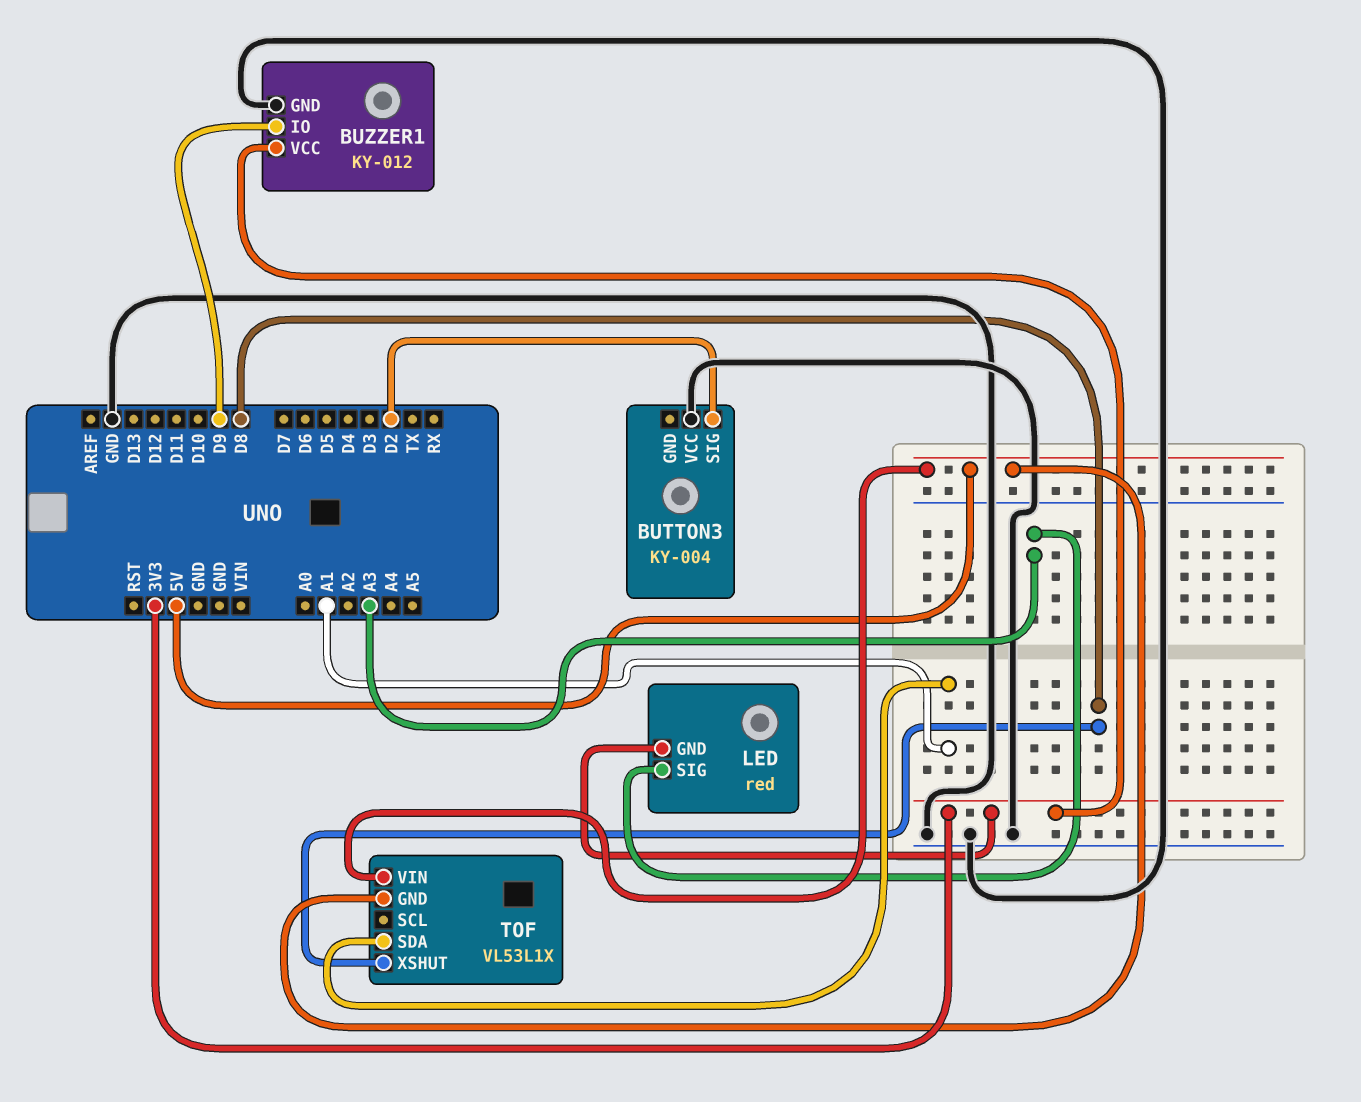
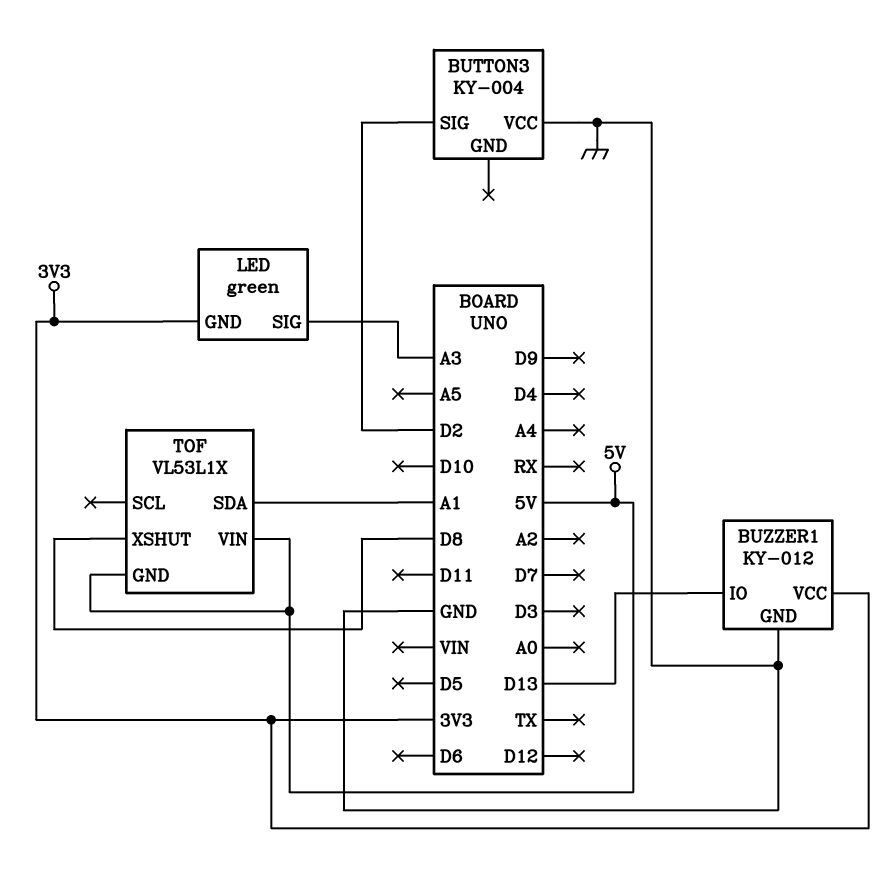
BUZZER1 pin IO: D9 -> D13
LED: red -> green

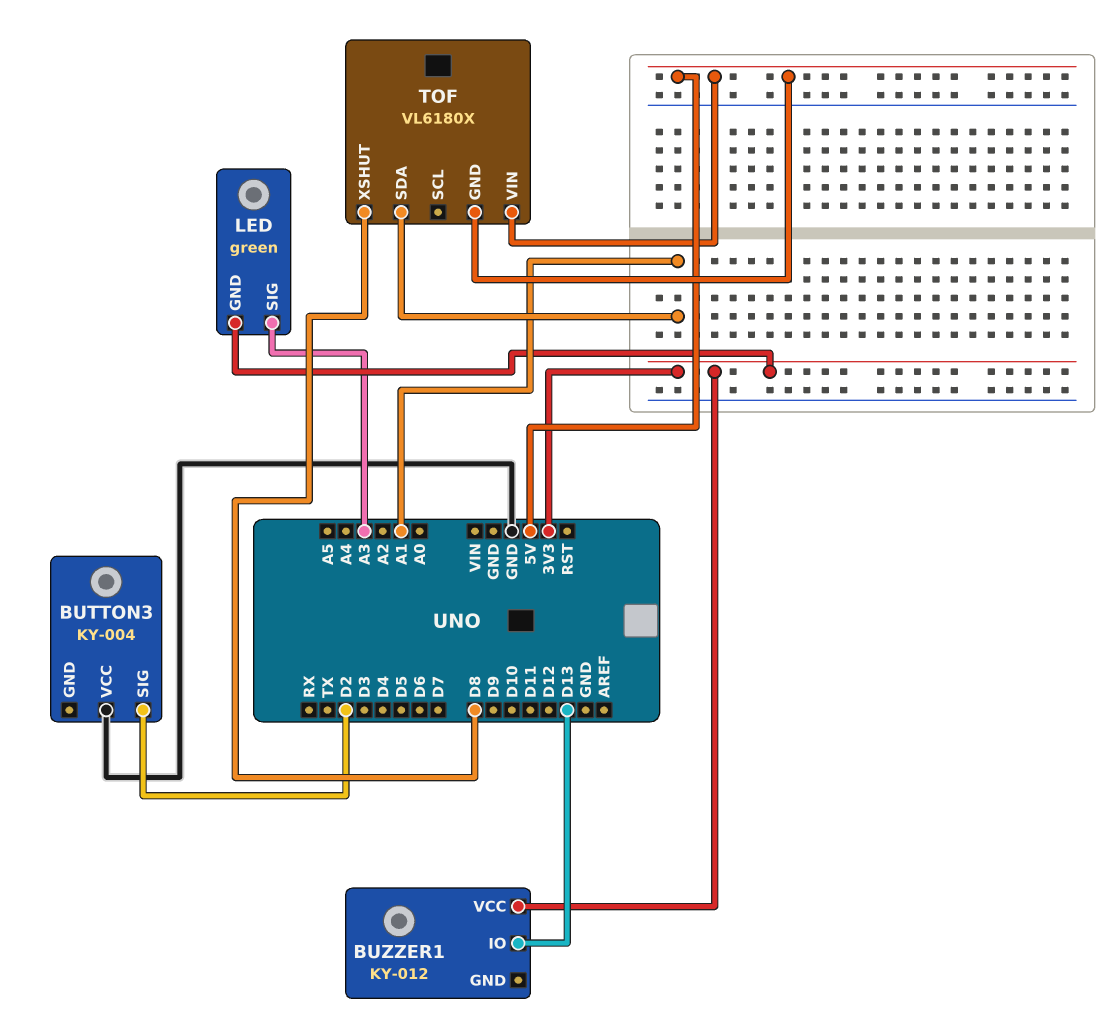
BUZZER1 pin GND: GND -> none
TOF: VL53L1X -> VL6180X

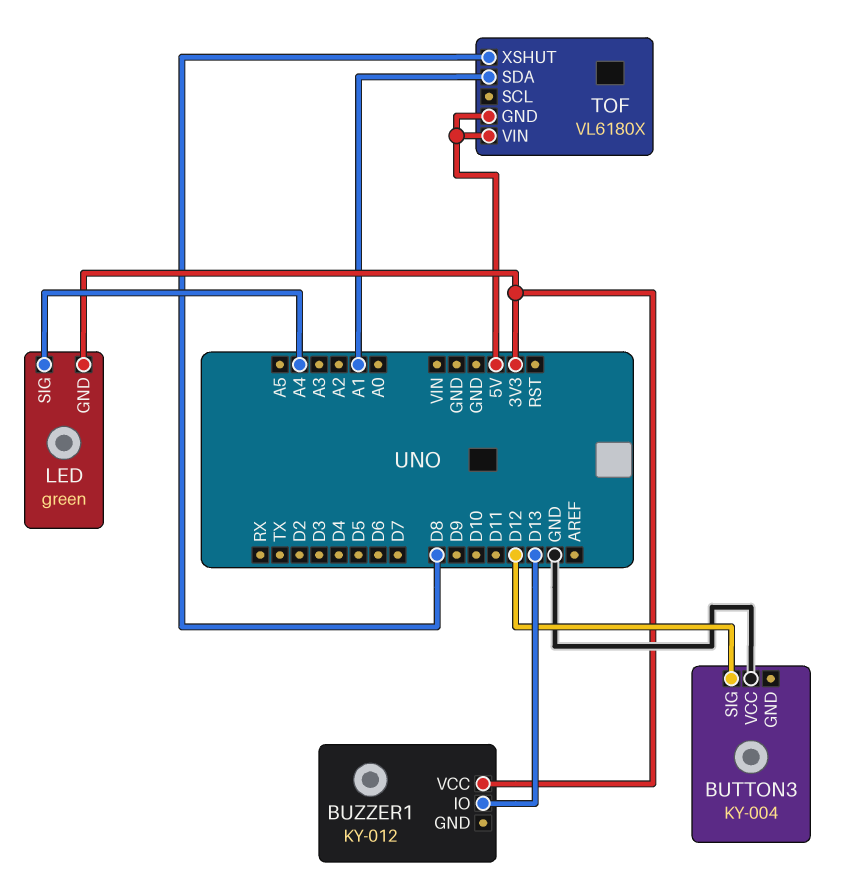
BUTTON3 pin SIG: D2 -> D12
LED pin SIG: A3 -> A4

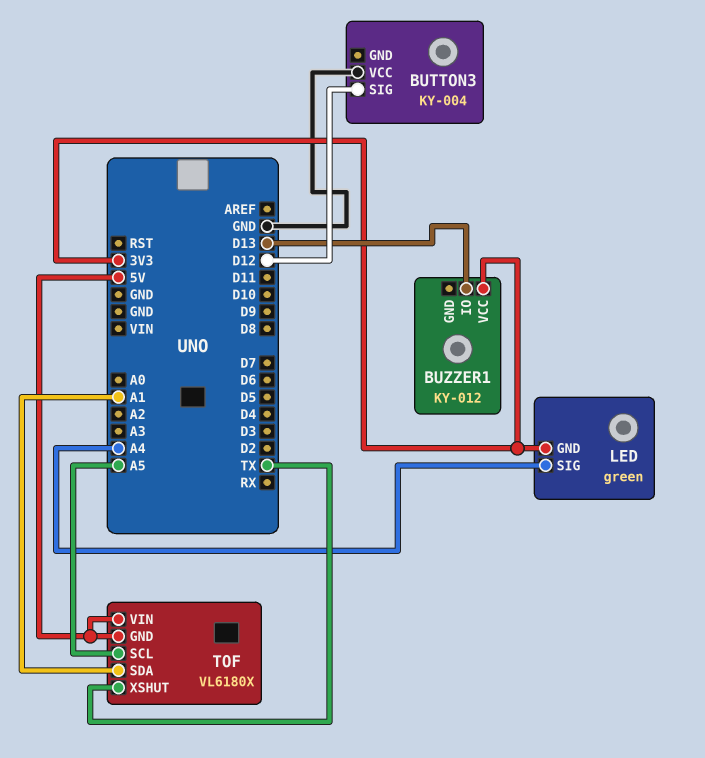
TOF pin SCL: none -> A5
TOF pin XSHUT: D8 -> TX

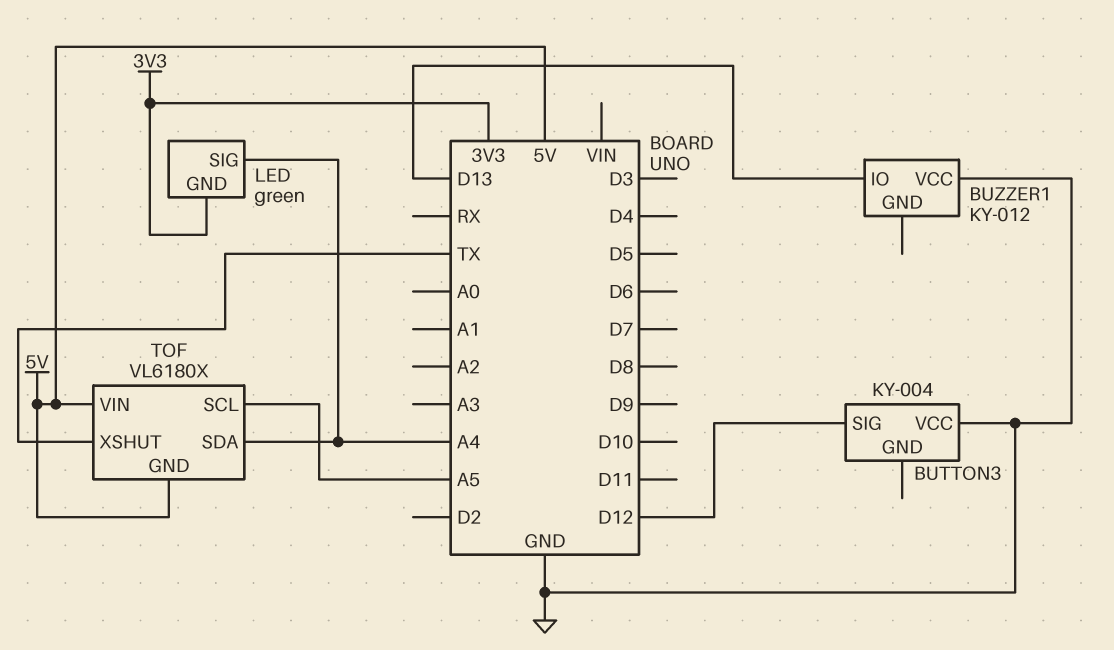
BUZZER1 pin VCC: 3V3 -> GND
TOF pin SDA: A1 -> A4

